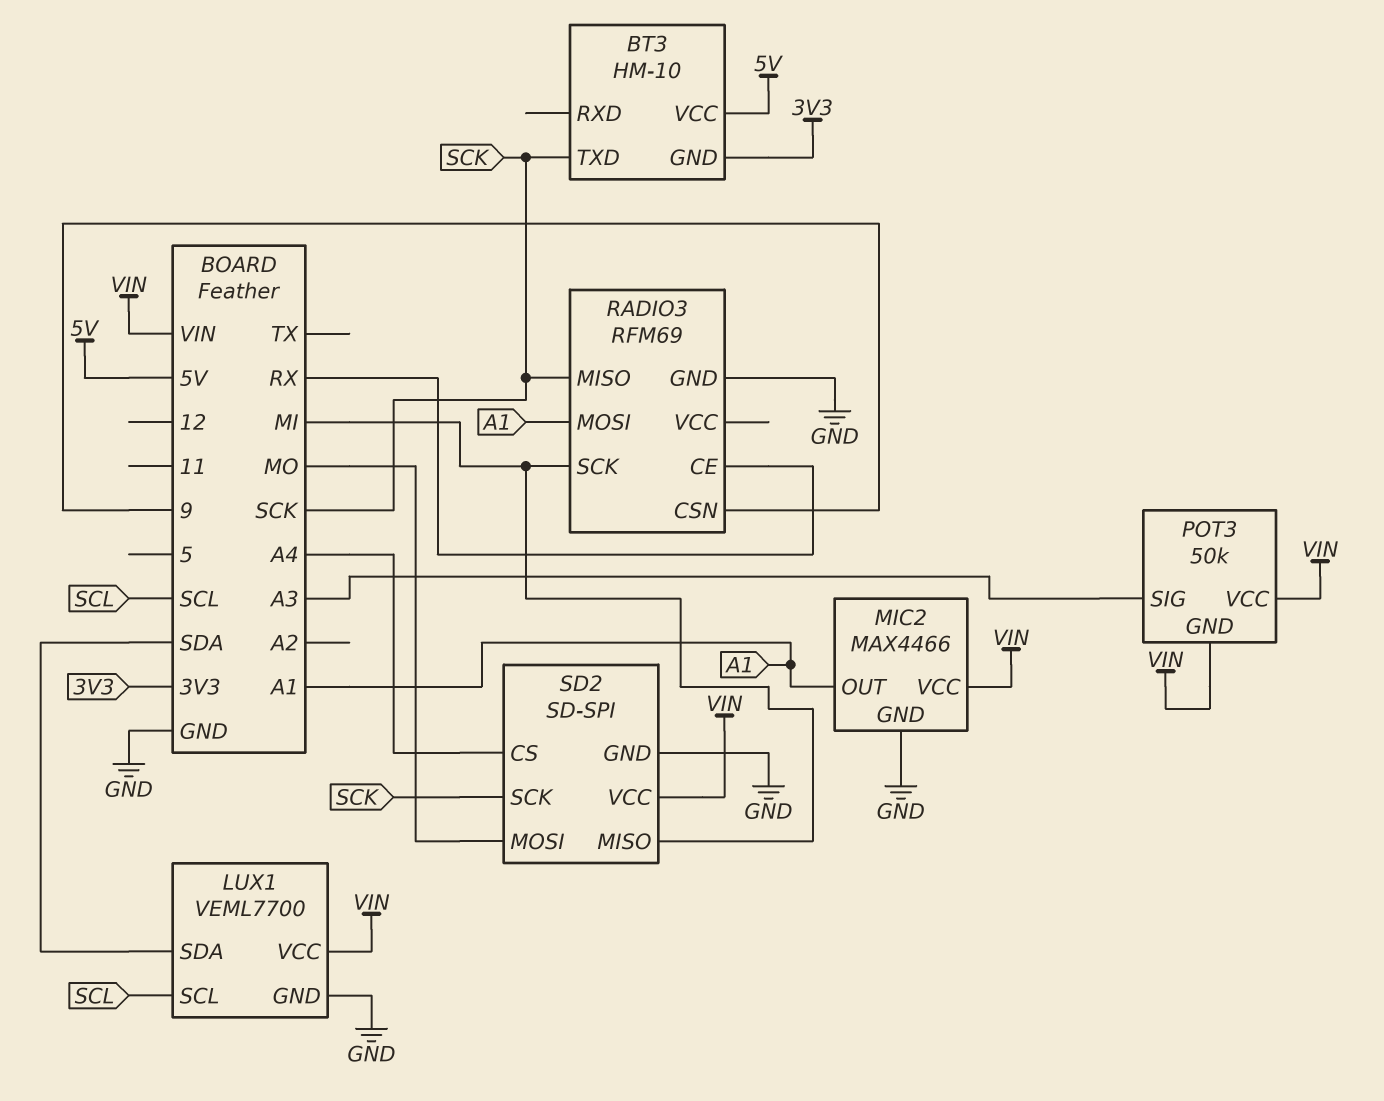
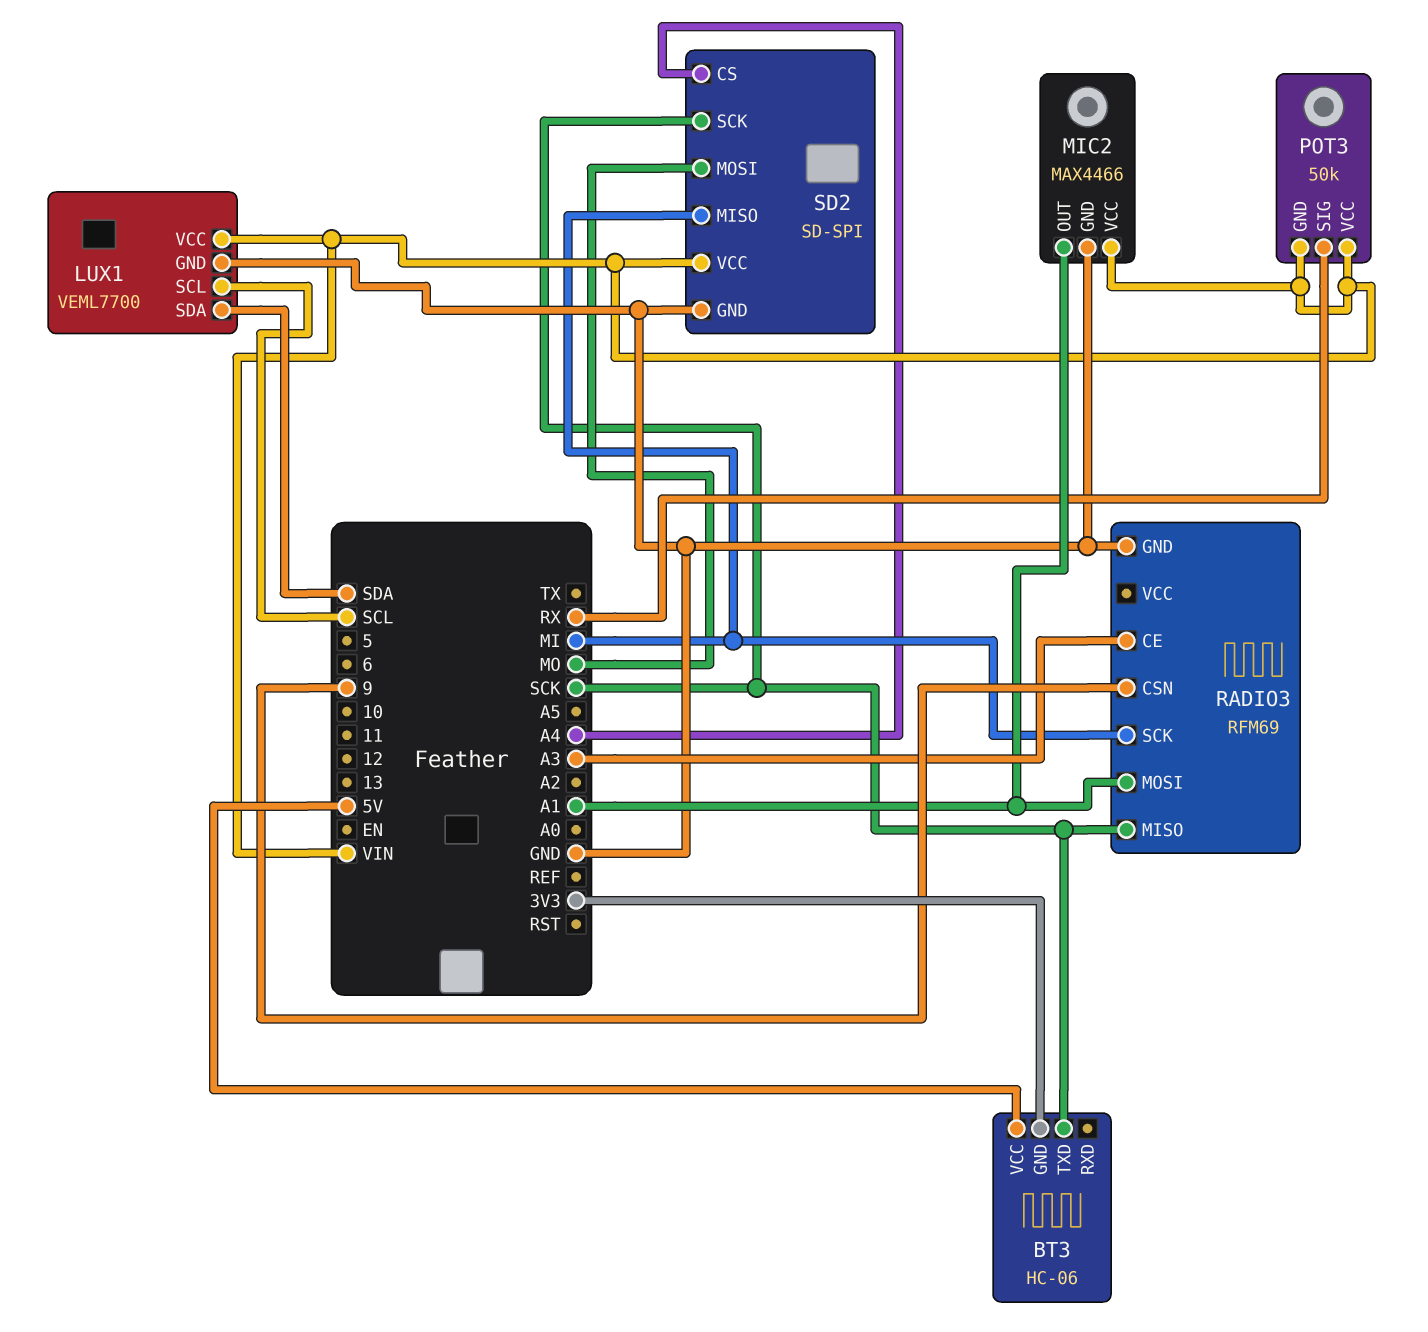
BT3: HM-10 -> HC-06
POT3 pin SIG: A3 -> RX
RADIO3 pin CE: RX -> A3

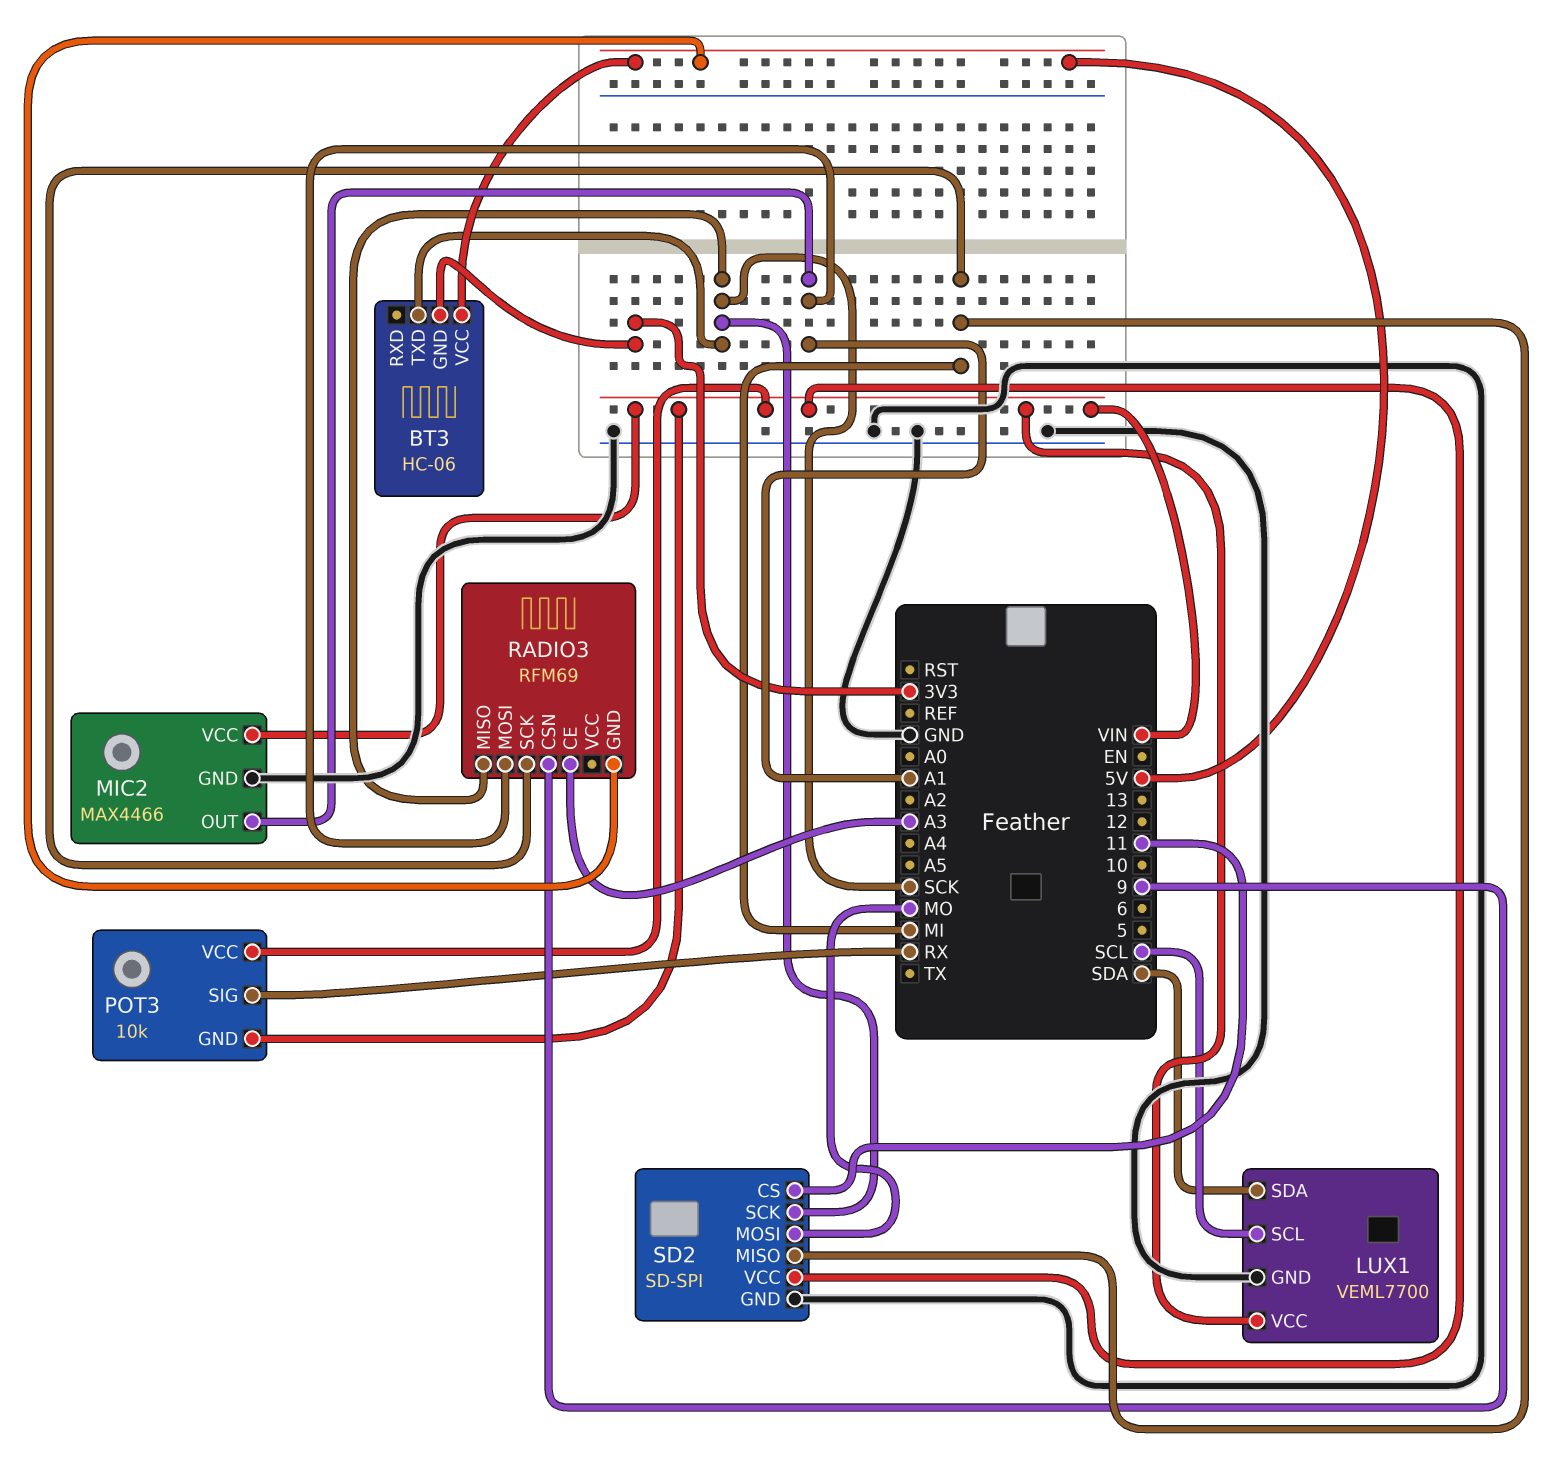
POT3: 50k -> 10k
RADIO3 pin GND: GND -> 5V
SD2 pin CS: A4 -> 11

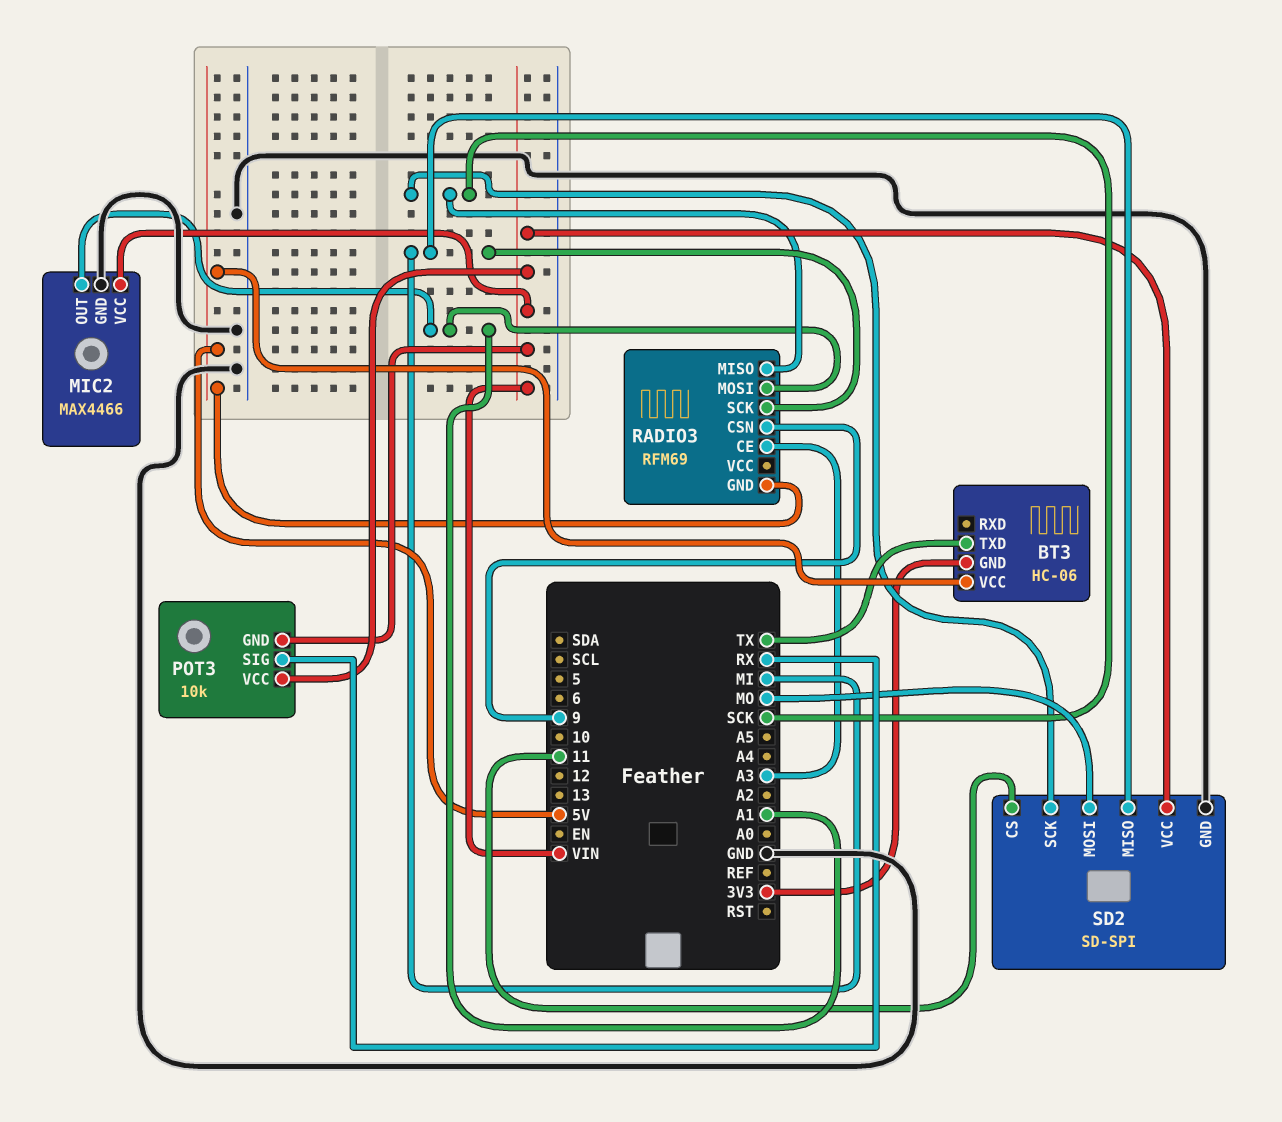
BT3 pin TXD: SCK -> TX
LUX1: VEML7700 -> none
LUX1 pin GND: GND -> none
LUX1 pin SCL: SCL -> none
LUX1 pin SDA: SDA -> none
LUX1 pin VCC: VIN -> none

